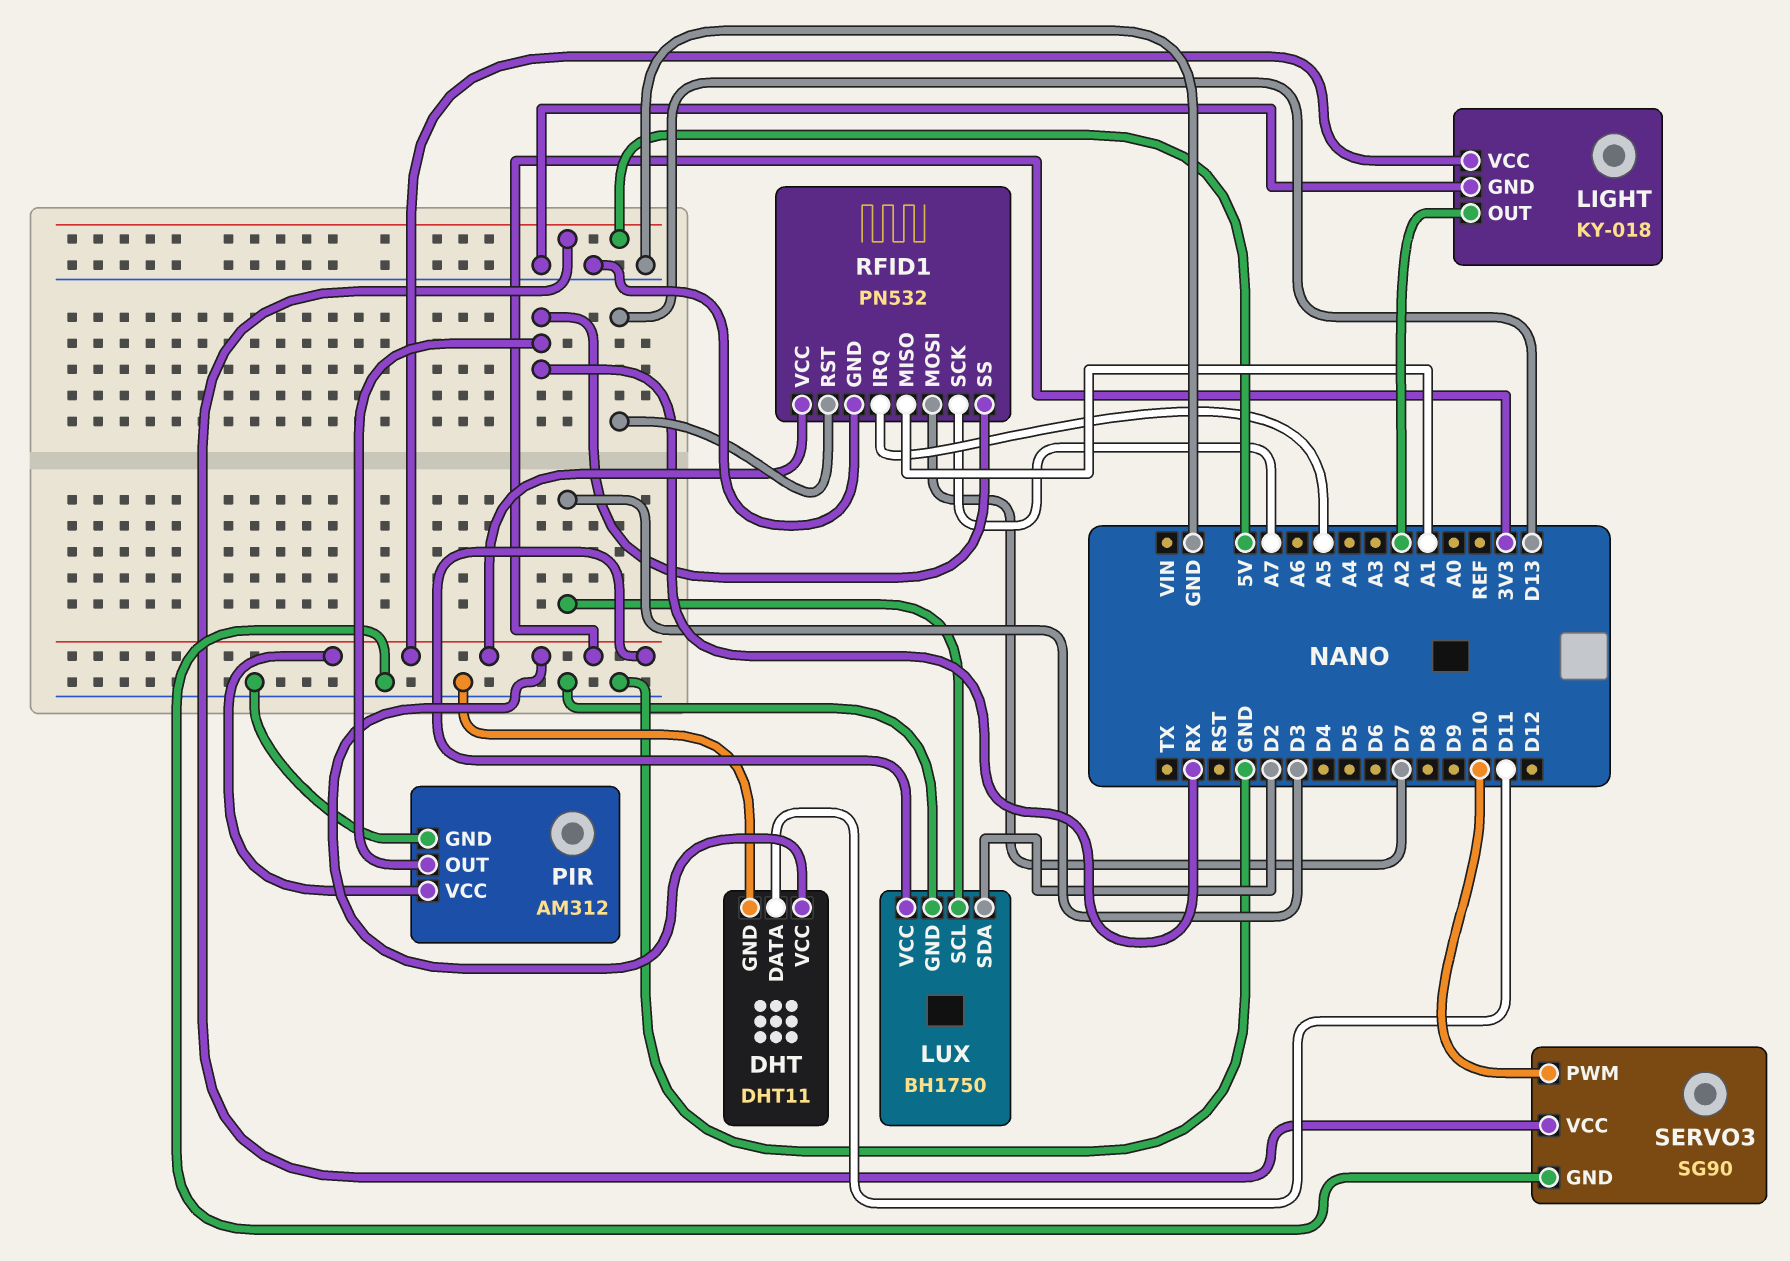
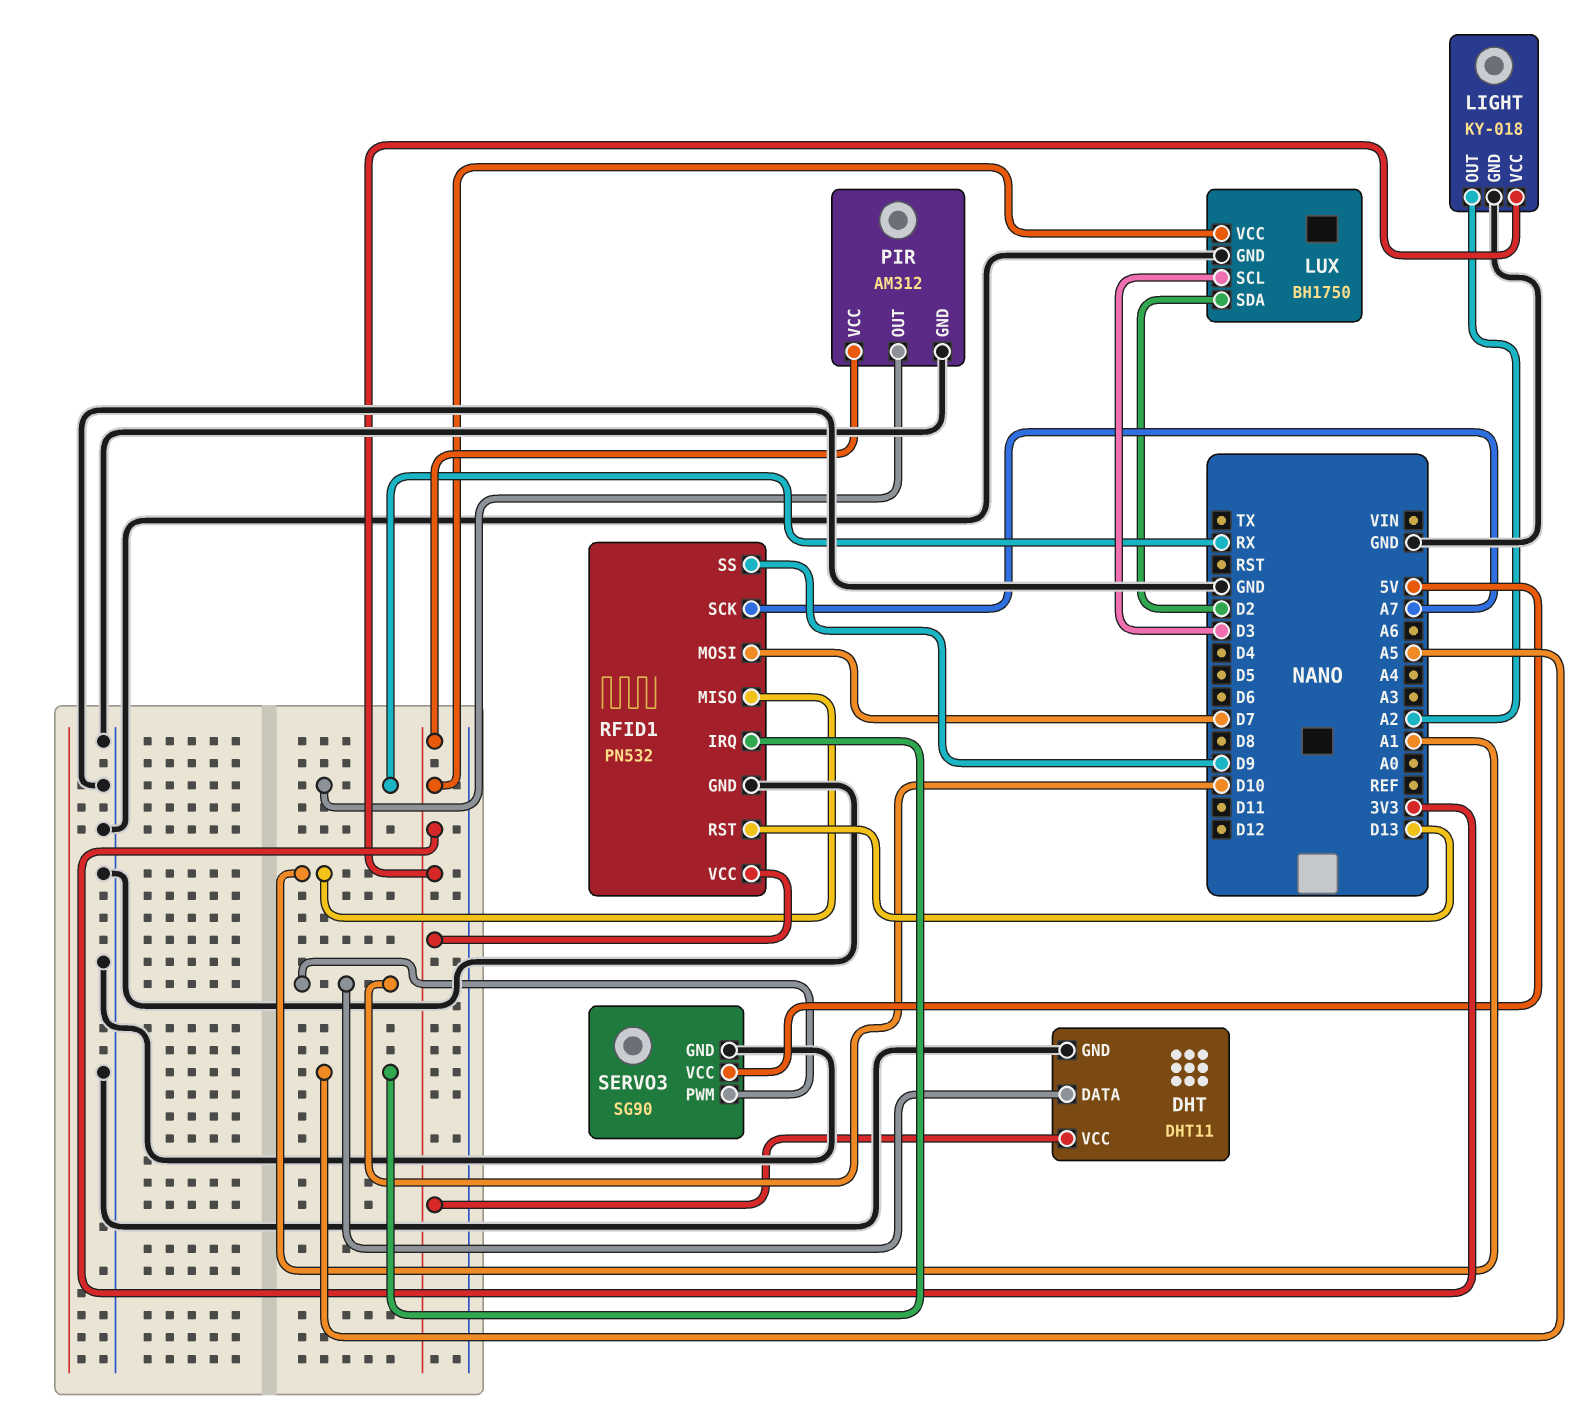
DHT pin DATA: D11 -> D10
RFID1 pin SS: RX -> D9

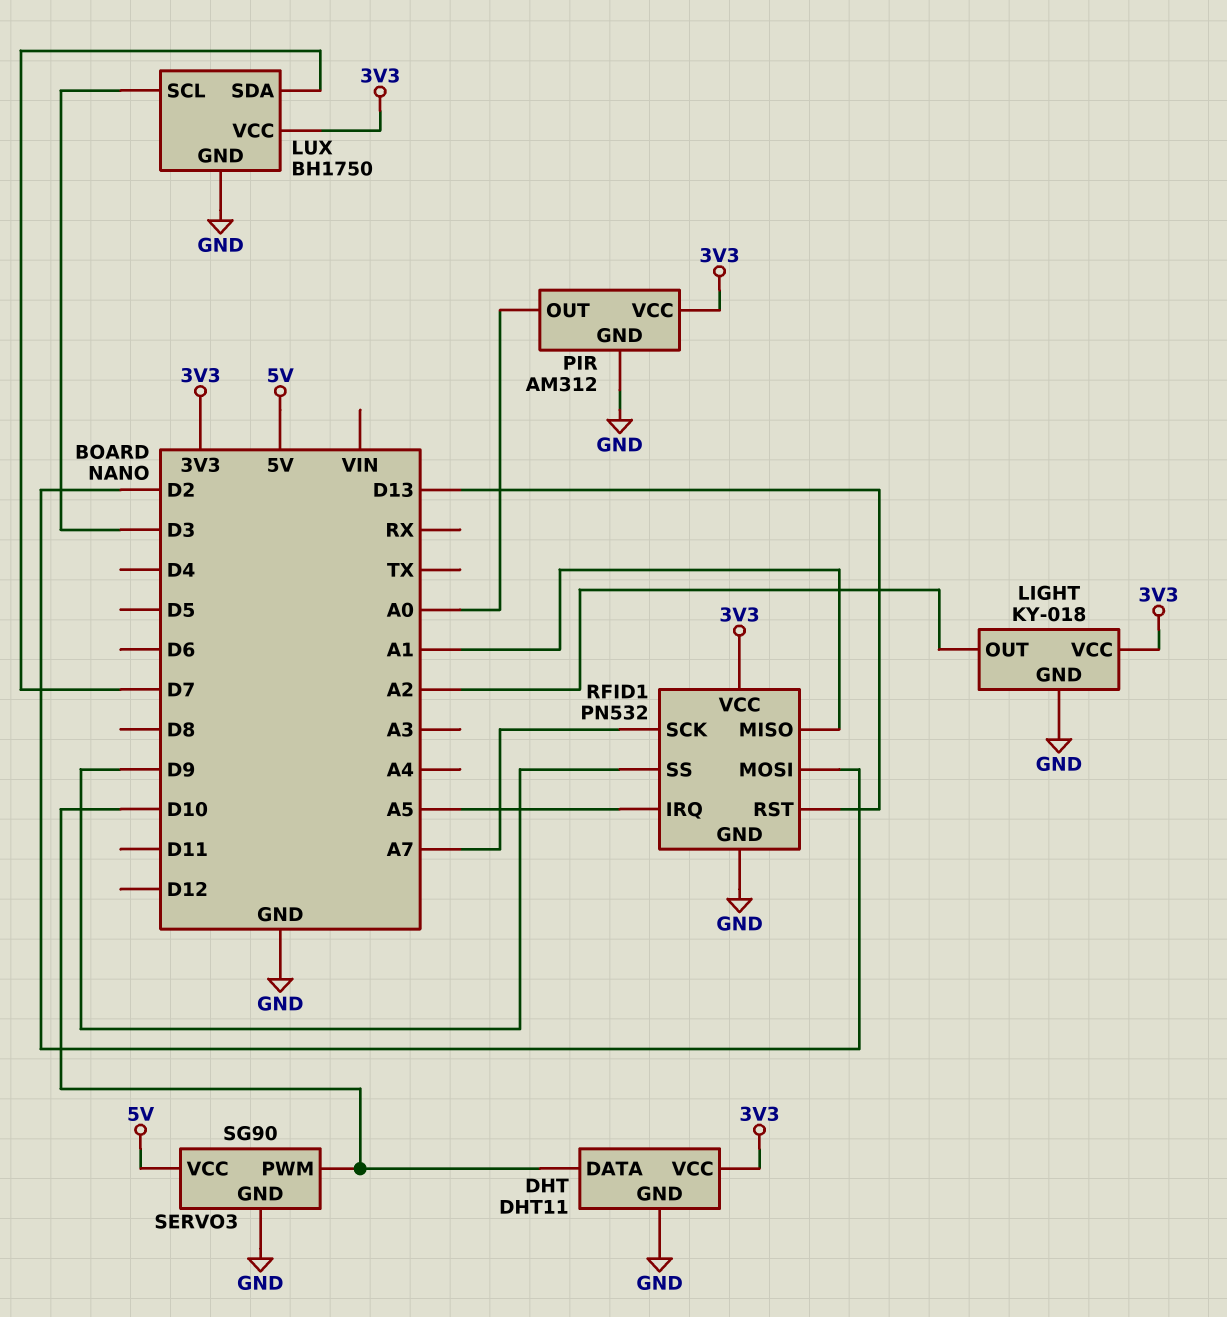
LUX pin SDA: D2 -> D7
PIR pin OUT: RX -> A0
RFID1 pin MOSI: D7 -> D2

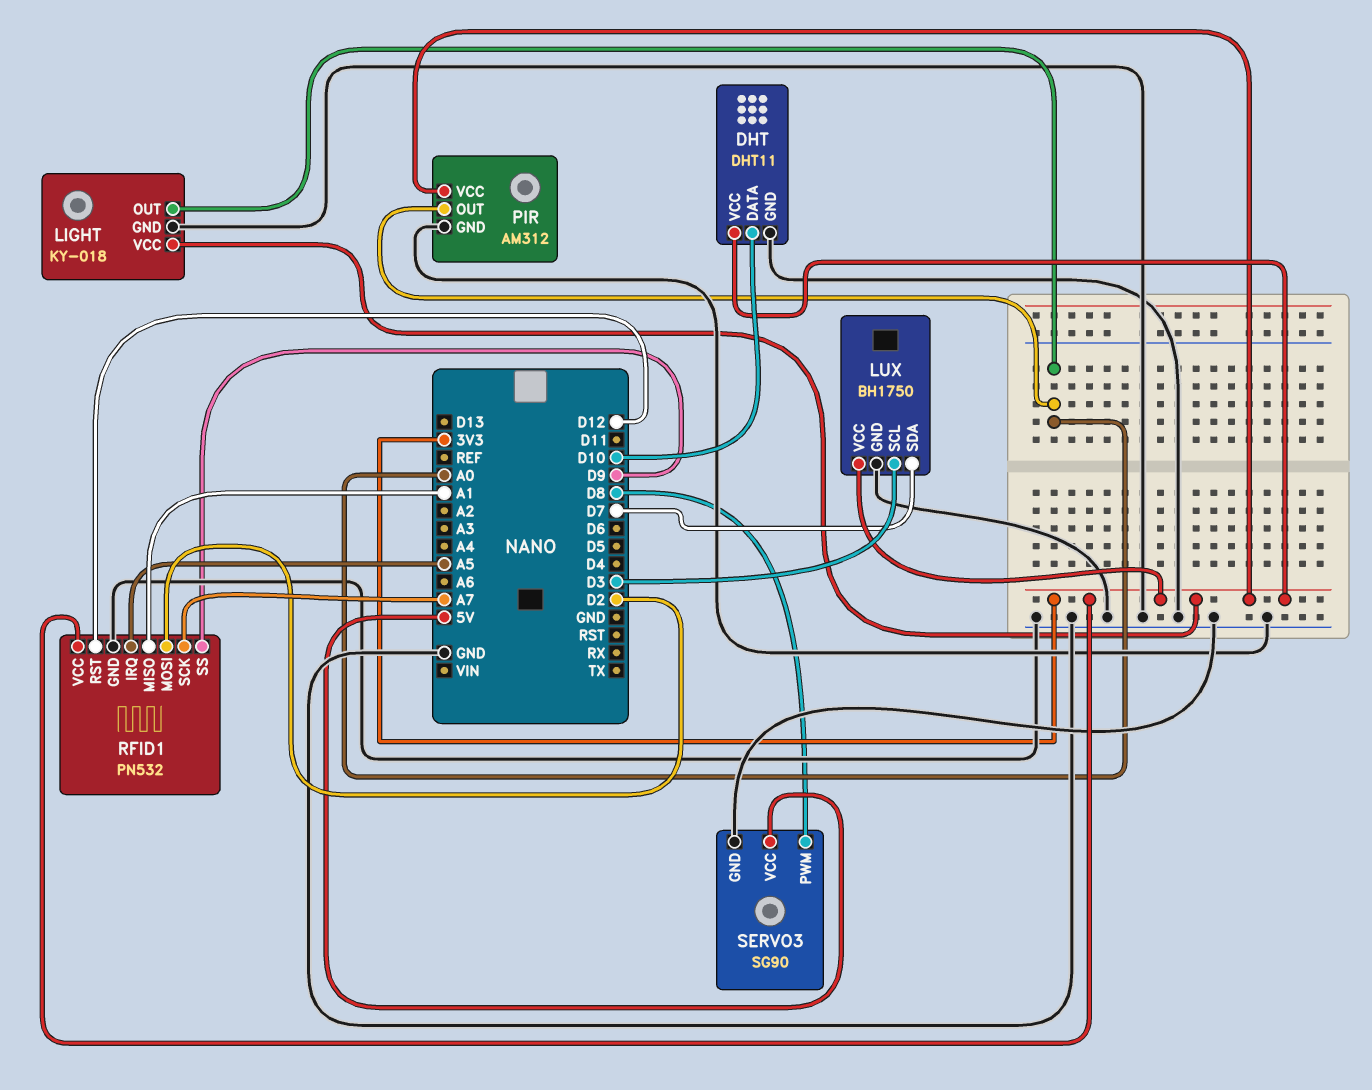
LIGHT pin OUT: A2 -> A0
RFID1 pin RST: D13 -> D12
SERVO3 pin PWM: D10 -> D8

